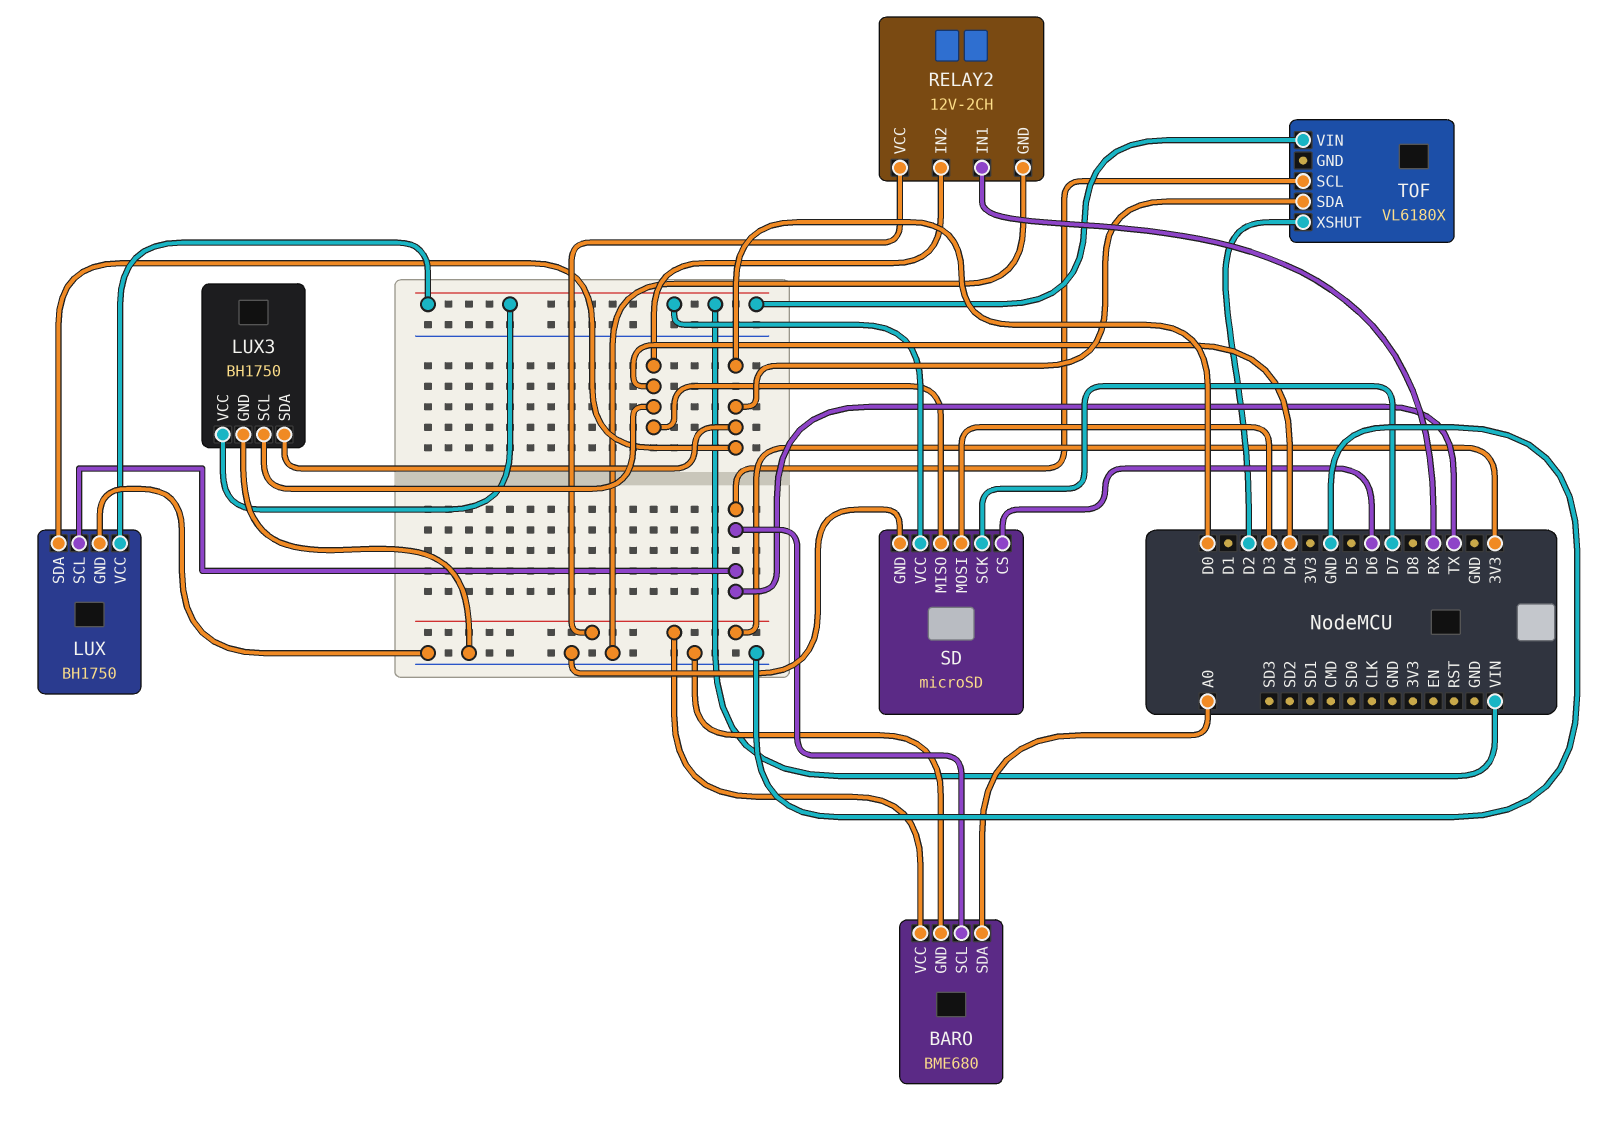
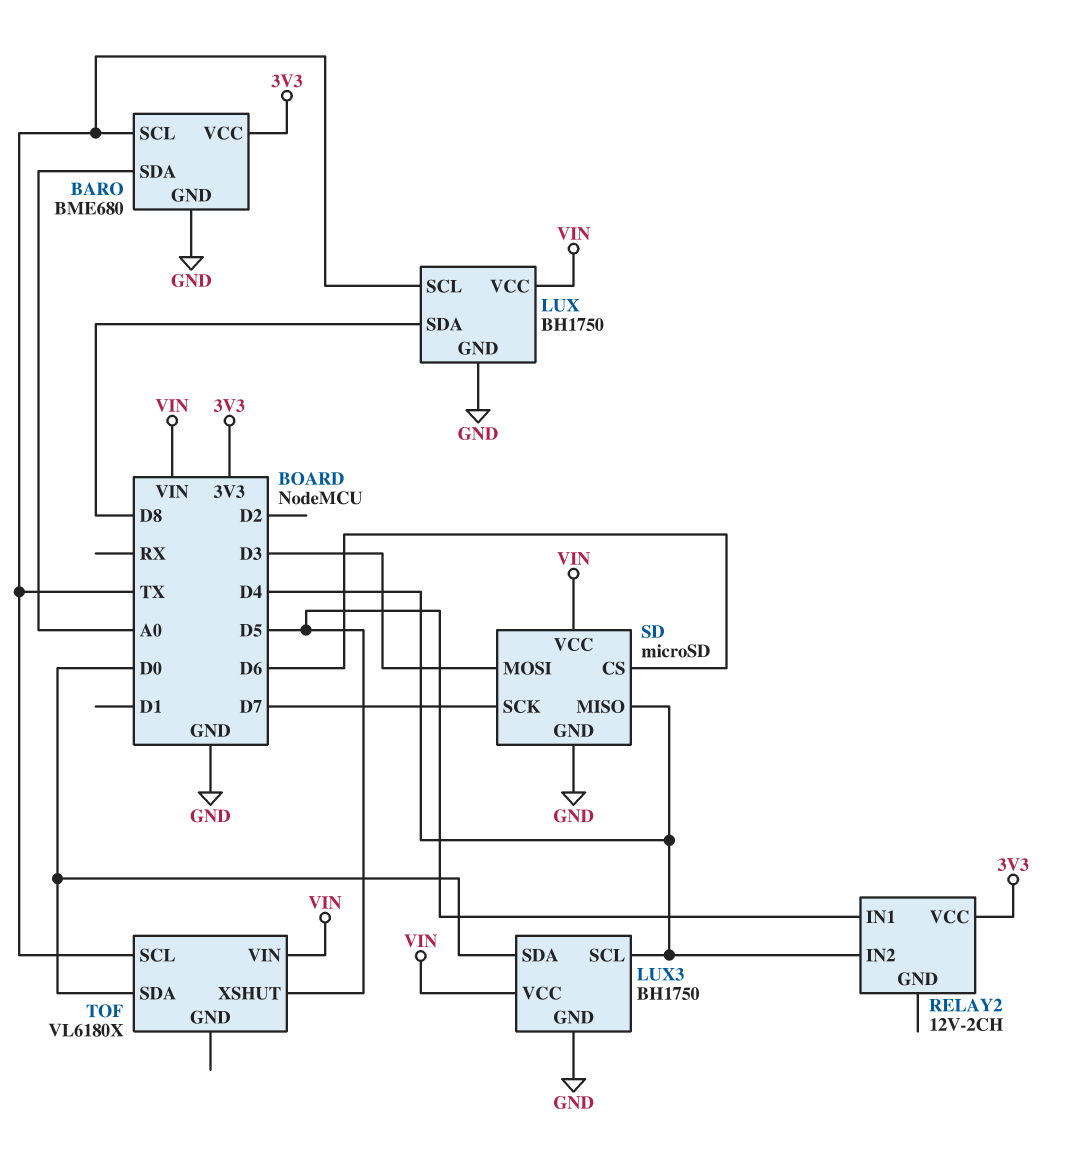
LUX pin SDA: D0 -> D8
RELAY2 pin GND: GND -> none
RELAY2 pin IN1: RX -> D5
TOF pin XSHUT: D2 -> D5

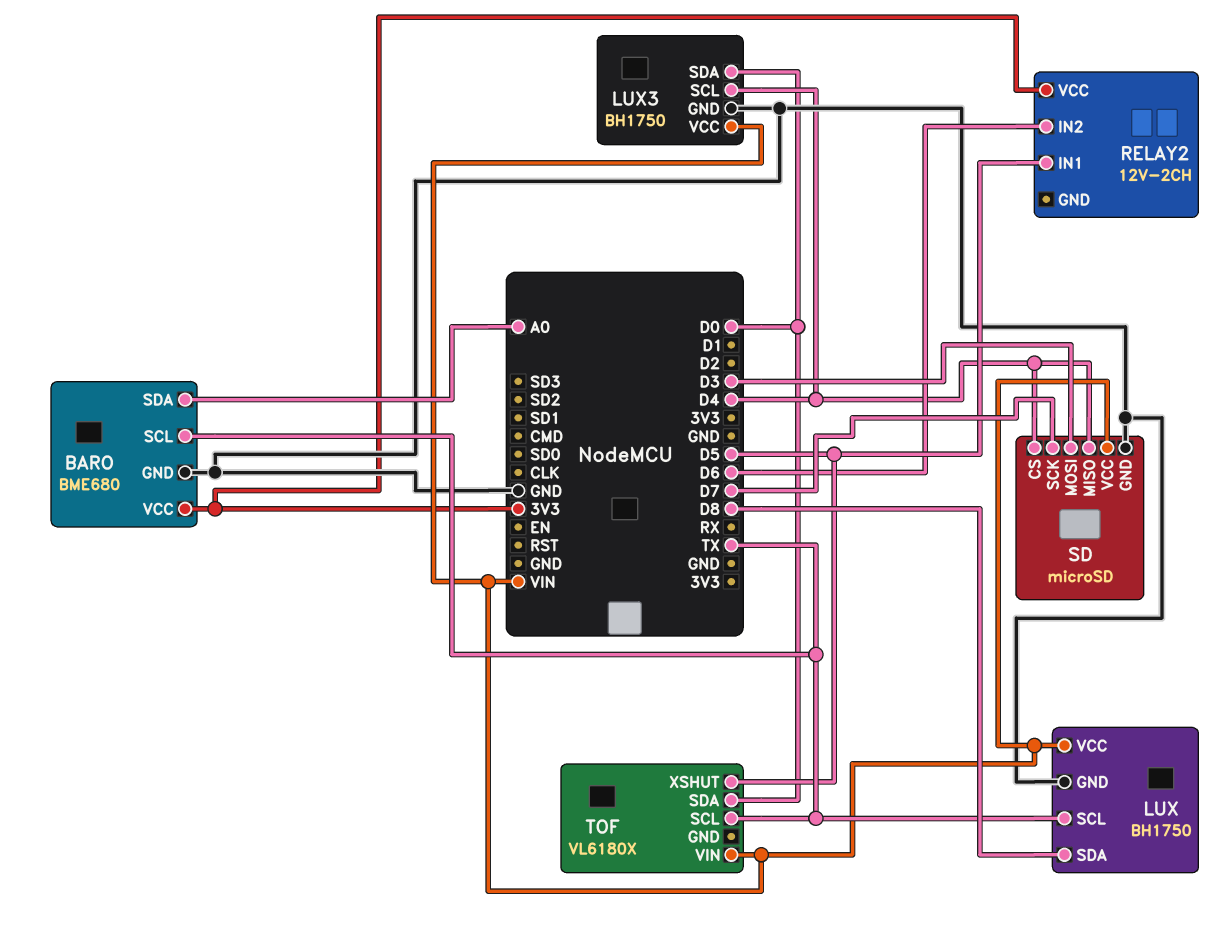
RELAY2 pin IN2: D4 -> D6
SD pin CS: D6 -> D4

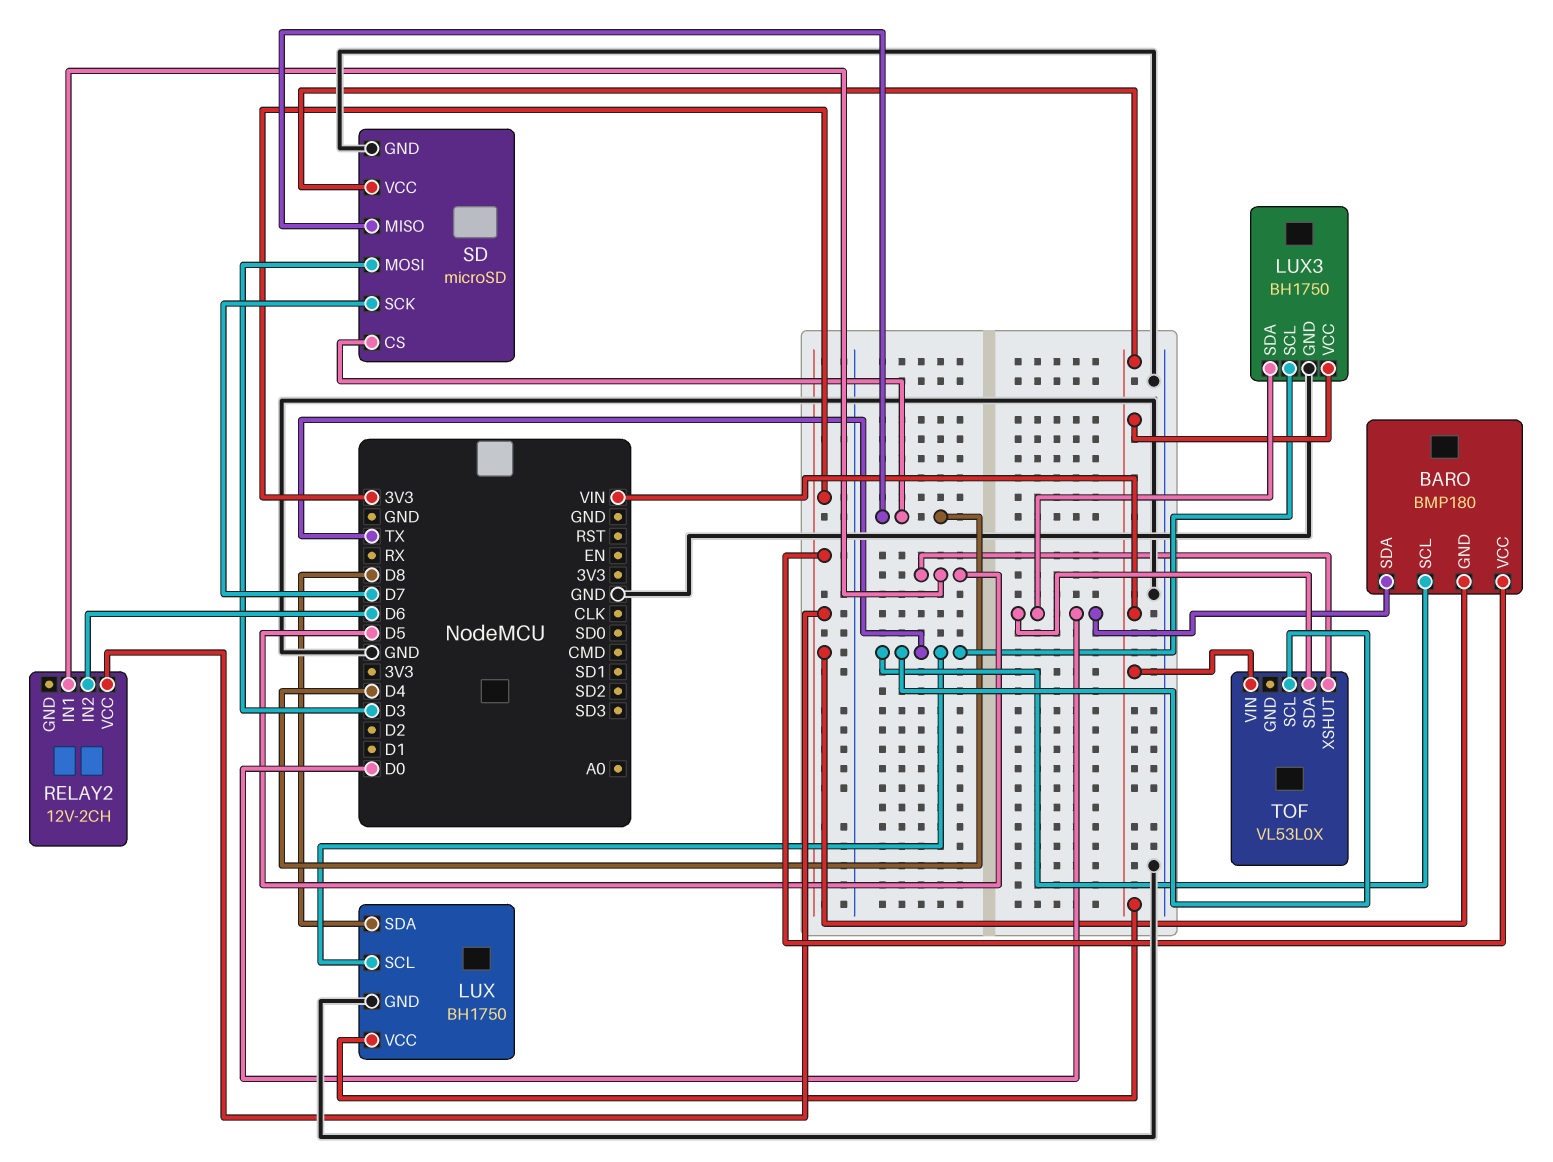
BARO: BME680 -> BMP180
BARO pin GND: GND -> 3V3
BARO pin SDA: A0 -> D0
LUX3 pin SCL: D4 -> TX
TOF: VL6180X -> VL53L0X

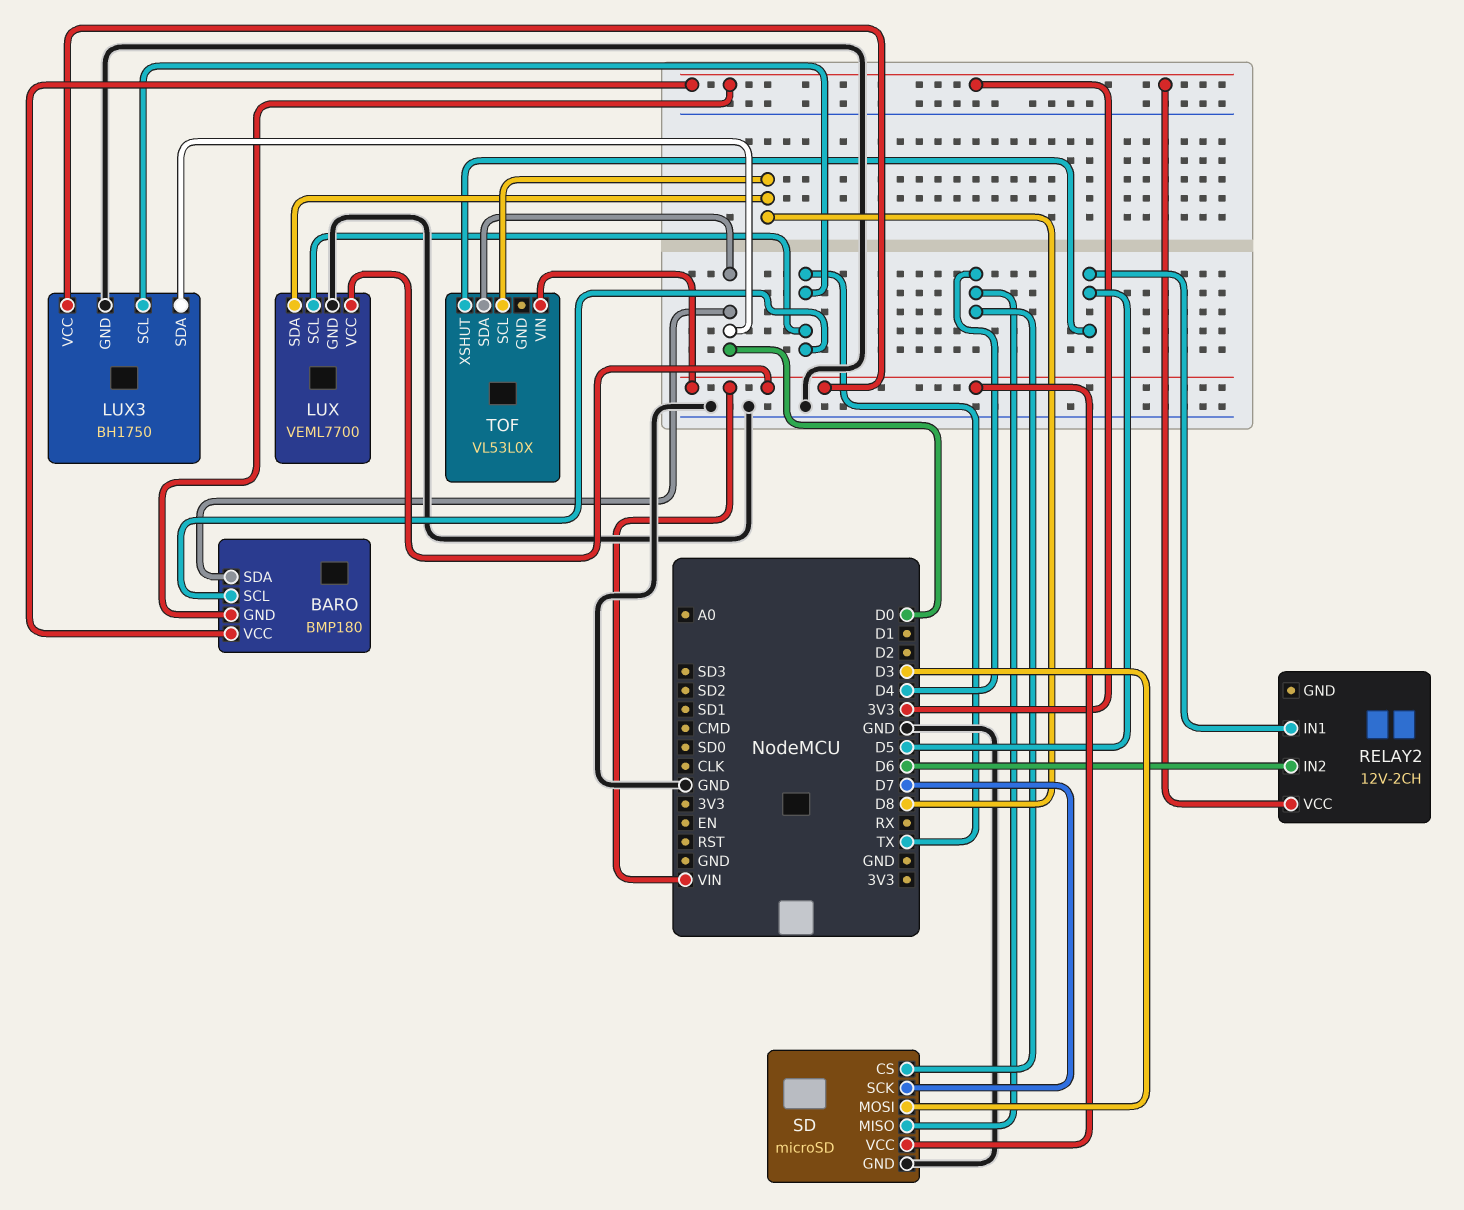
LUX: BH1750 -> VEML7700
TOF pin SCL: TX -> D8

